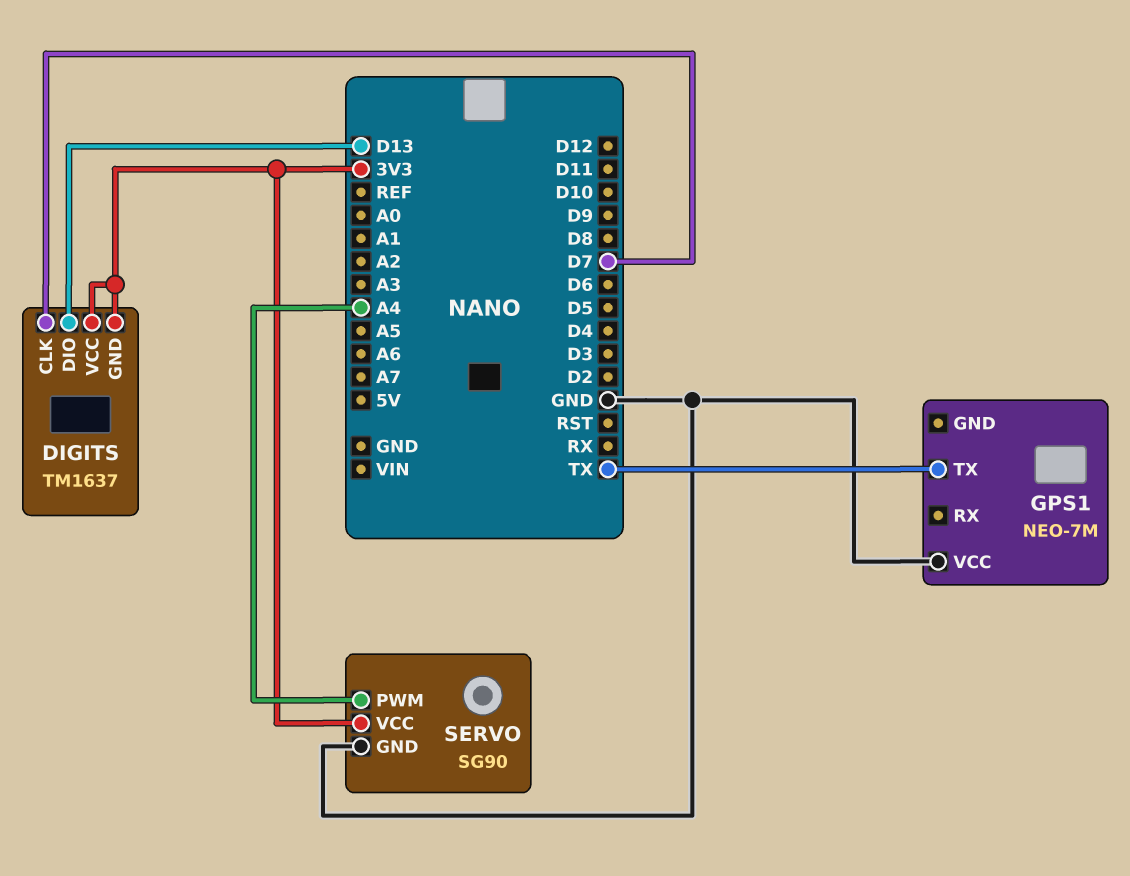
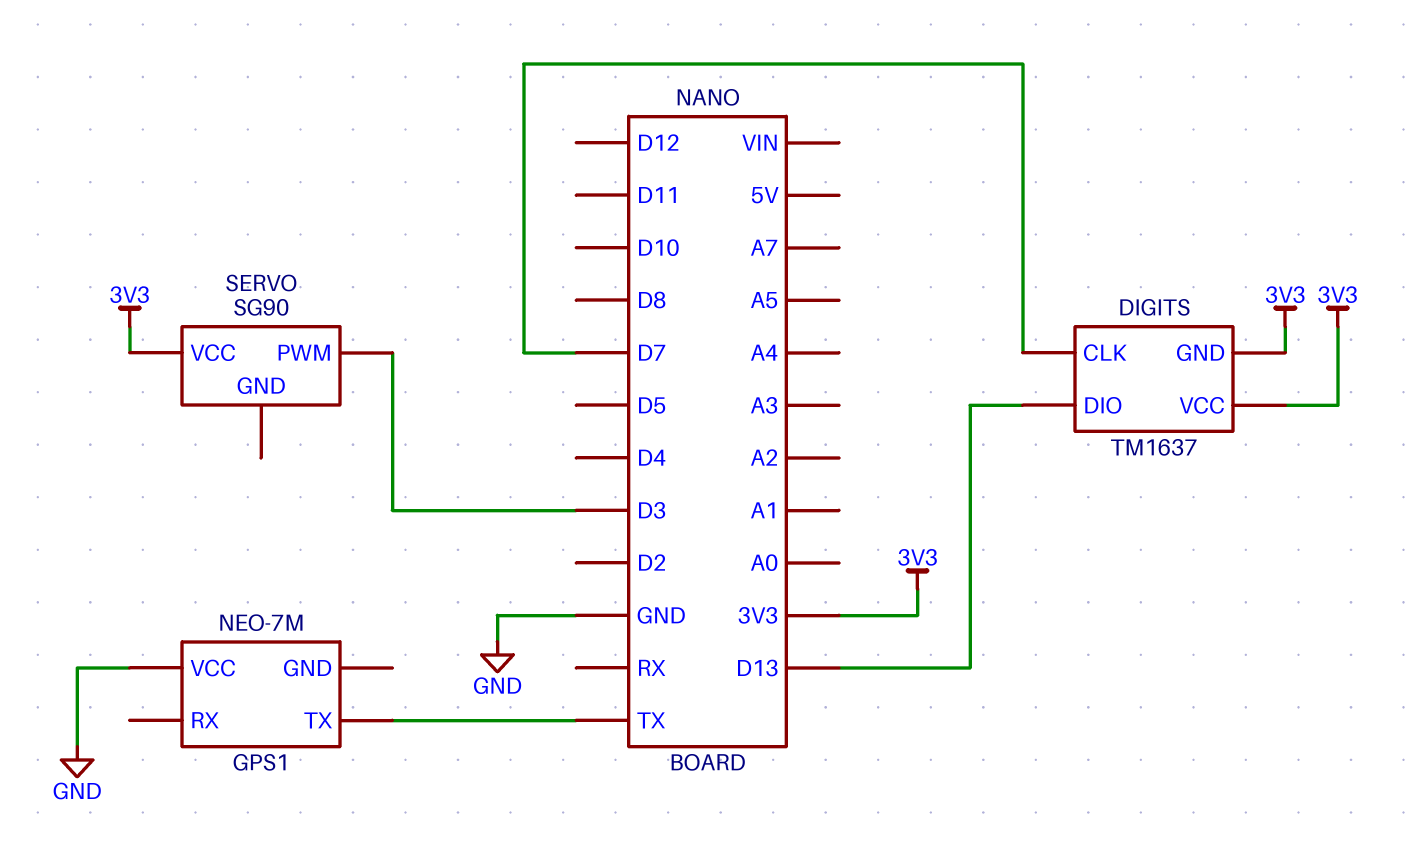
SERVO pin GND: GND -> none
SERVO pin PWM: A4 -> D3

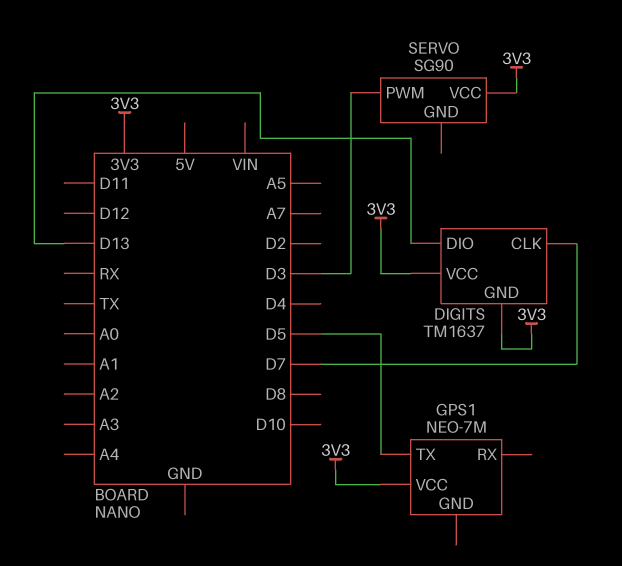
GPS1 pin TX: TX -> D5
GPS1 pin VCC: GND -> 3V3

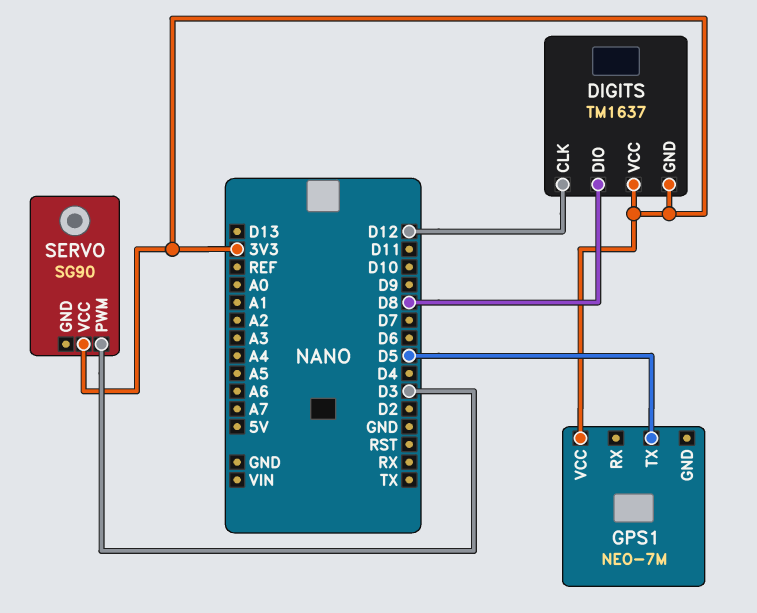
DIGITS pin CLK: D7 -> D12
DIGITS pin DIO: D13 -> D8

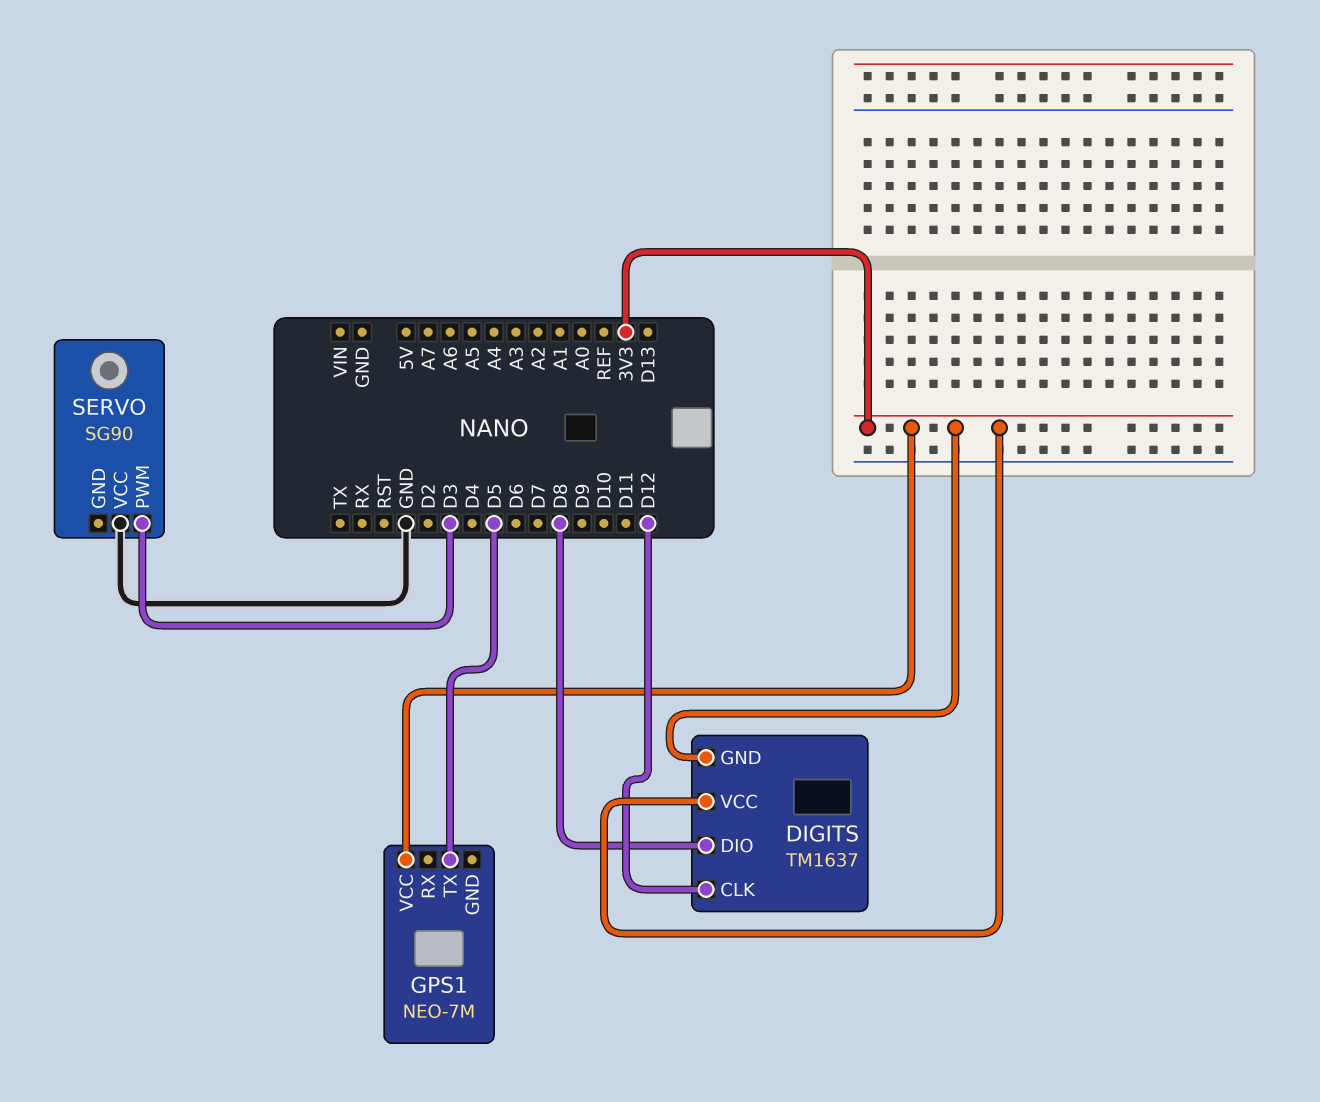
SERVO pin VCC: 3V3 -> GND

